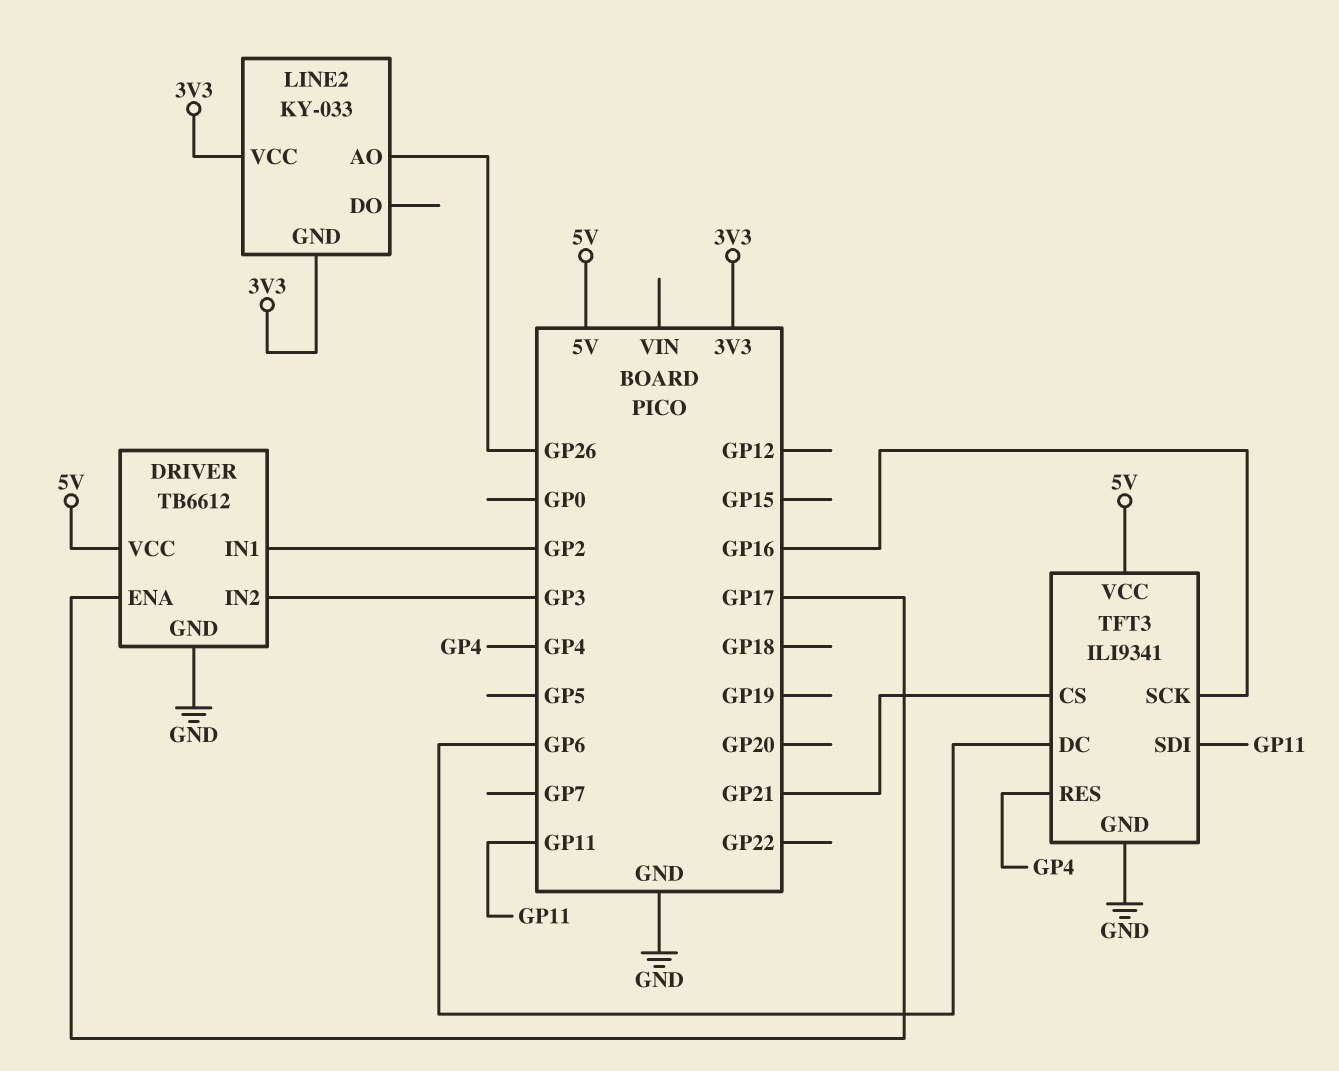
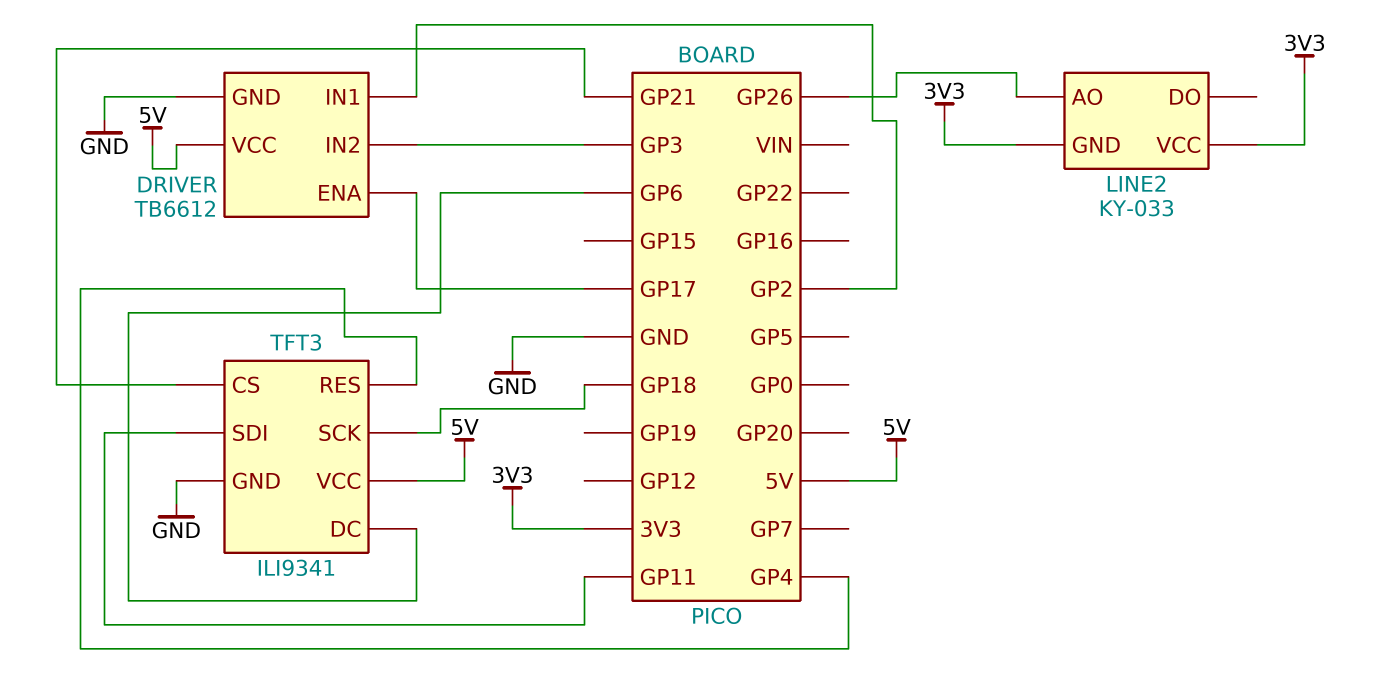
TFT3 pin SCK: GP16 -> GP18

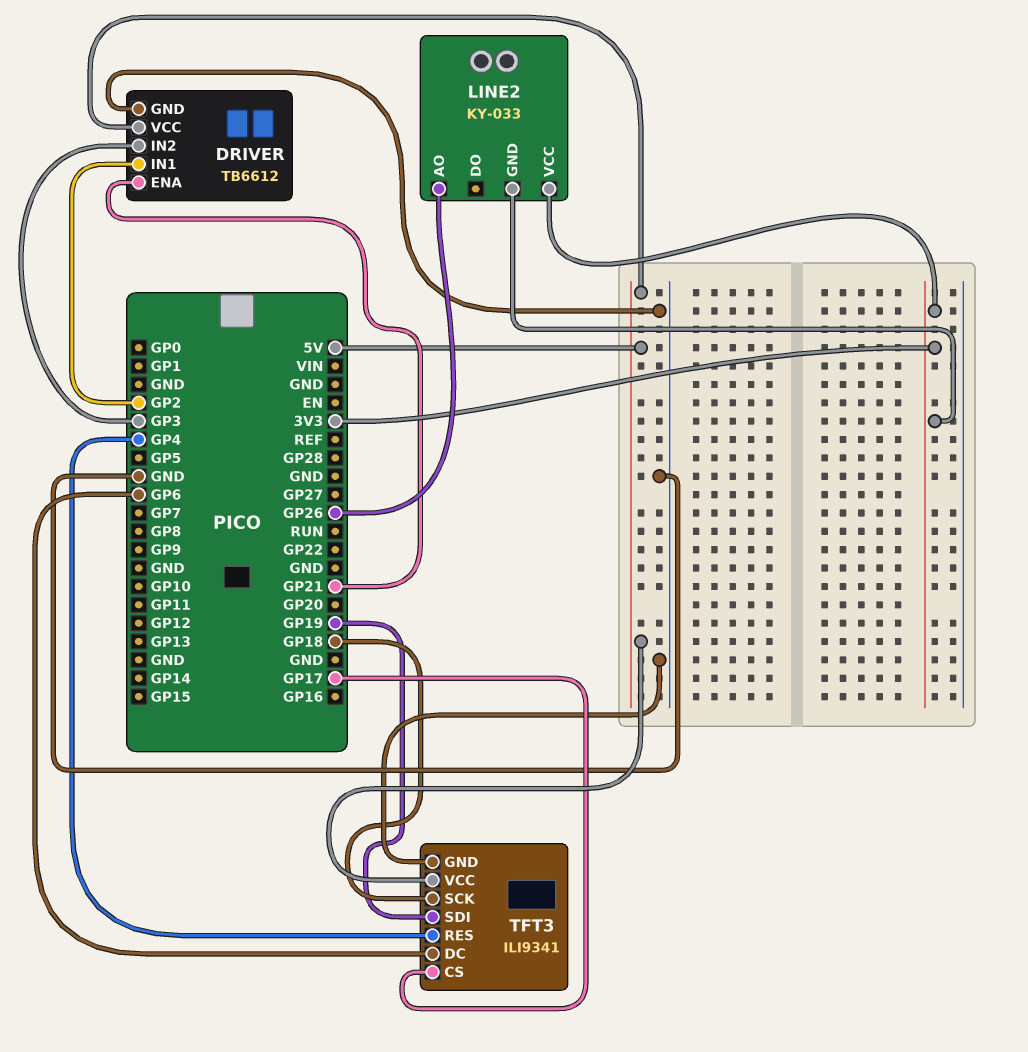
DRIVER pin ENA: GP17 -> GP21
TFT3 pin CS: GP21 -> GP17
TFT3 pin SDI: GP11 -> GP19

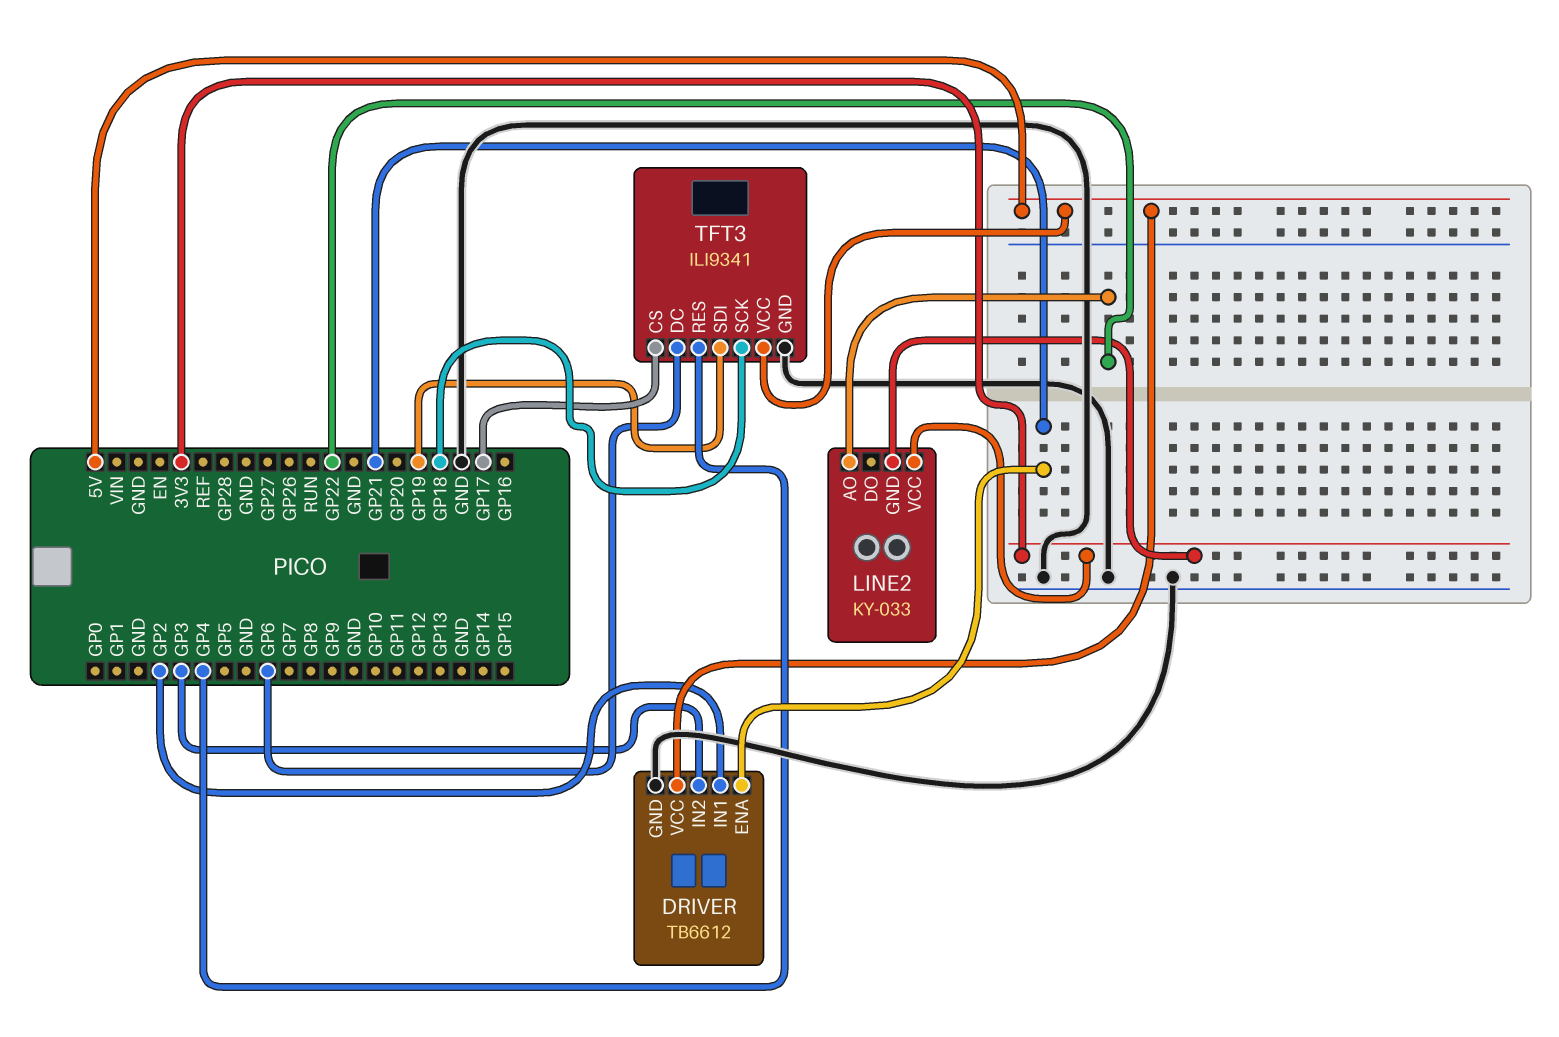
LINE2 pin AO: GP26 -> GP22

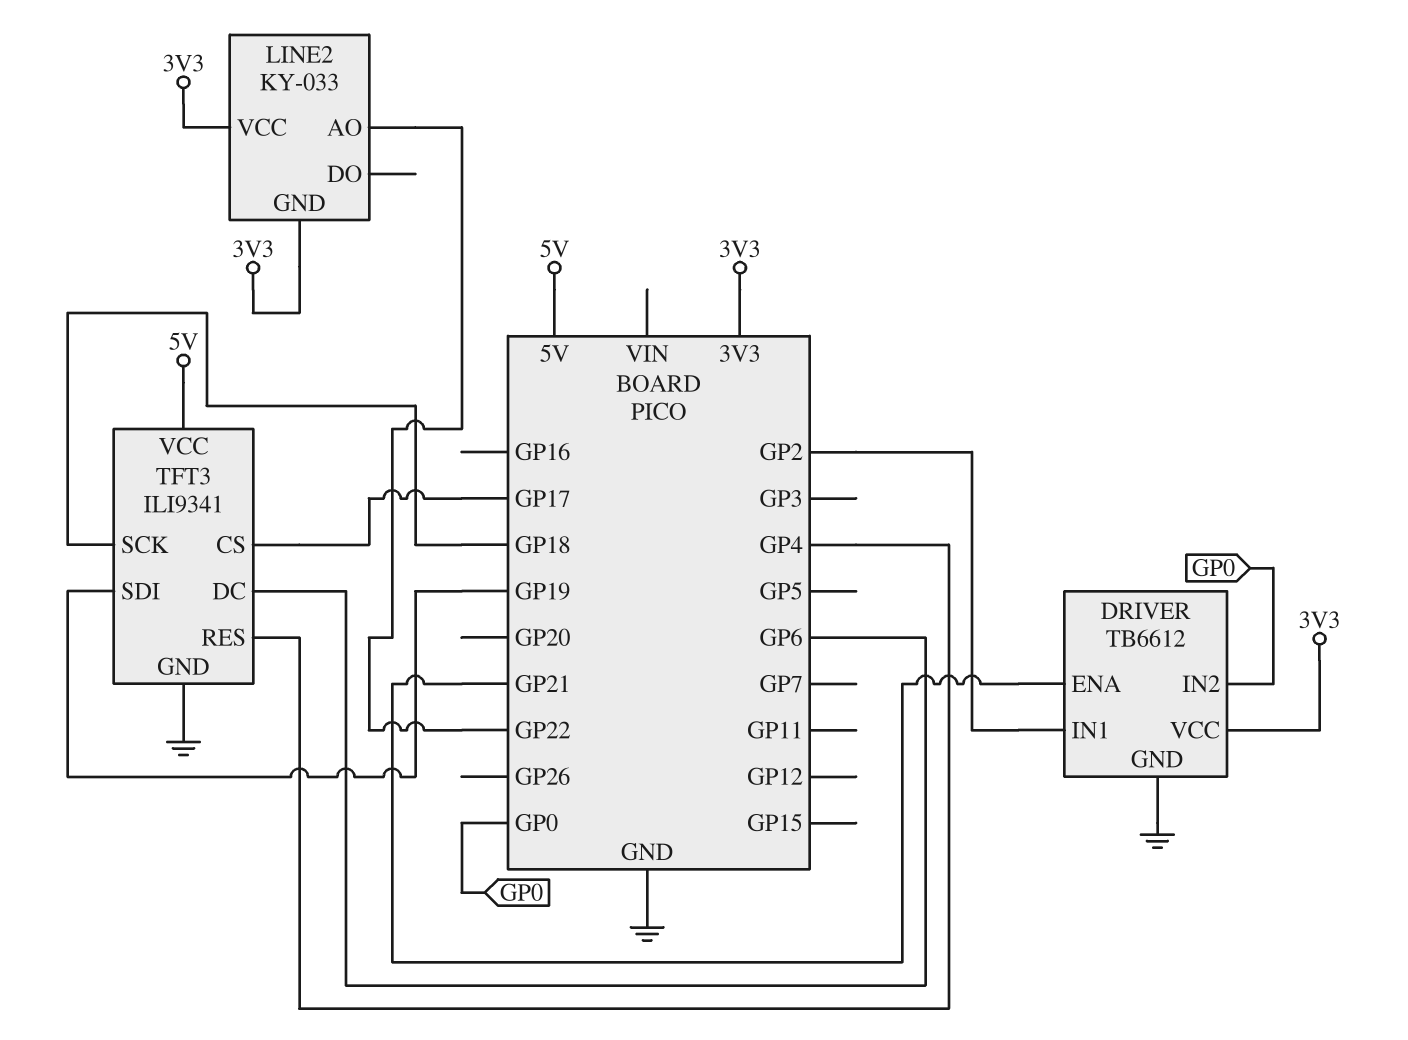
DRIVER pin IN2: GP3 -> GP0
DRIVER pin VCC: 5V -> 3V3

